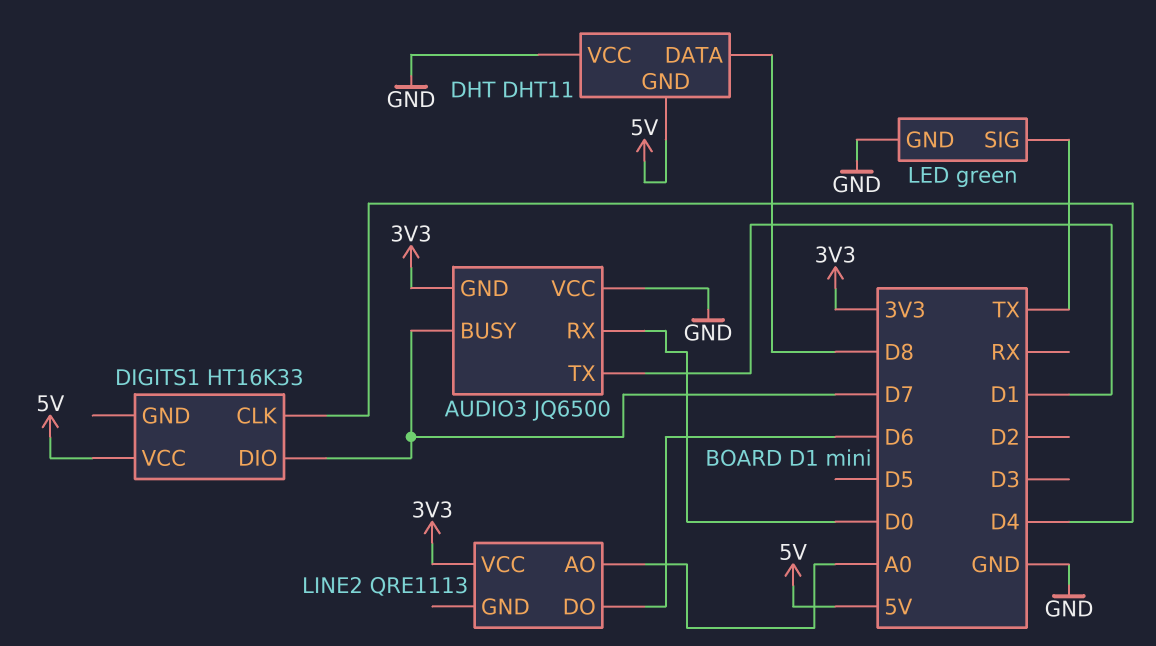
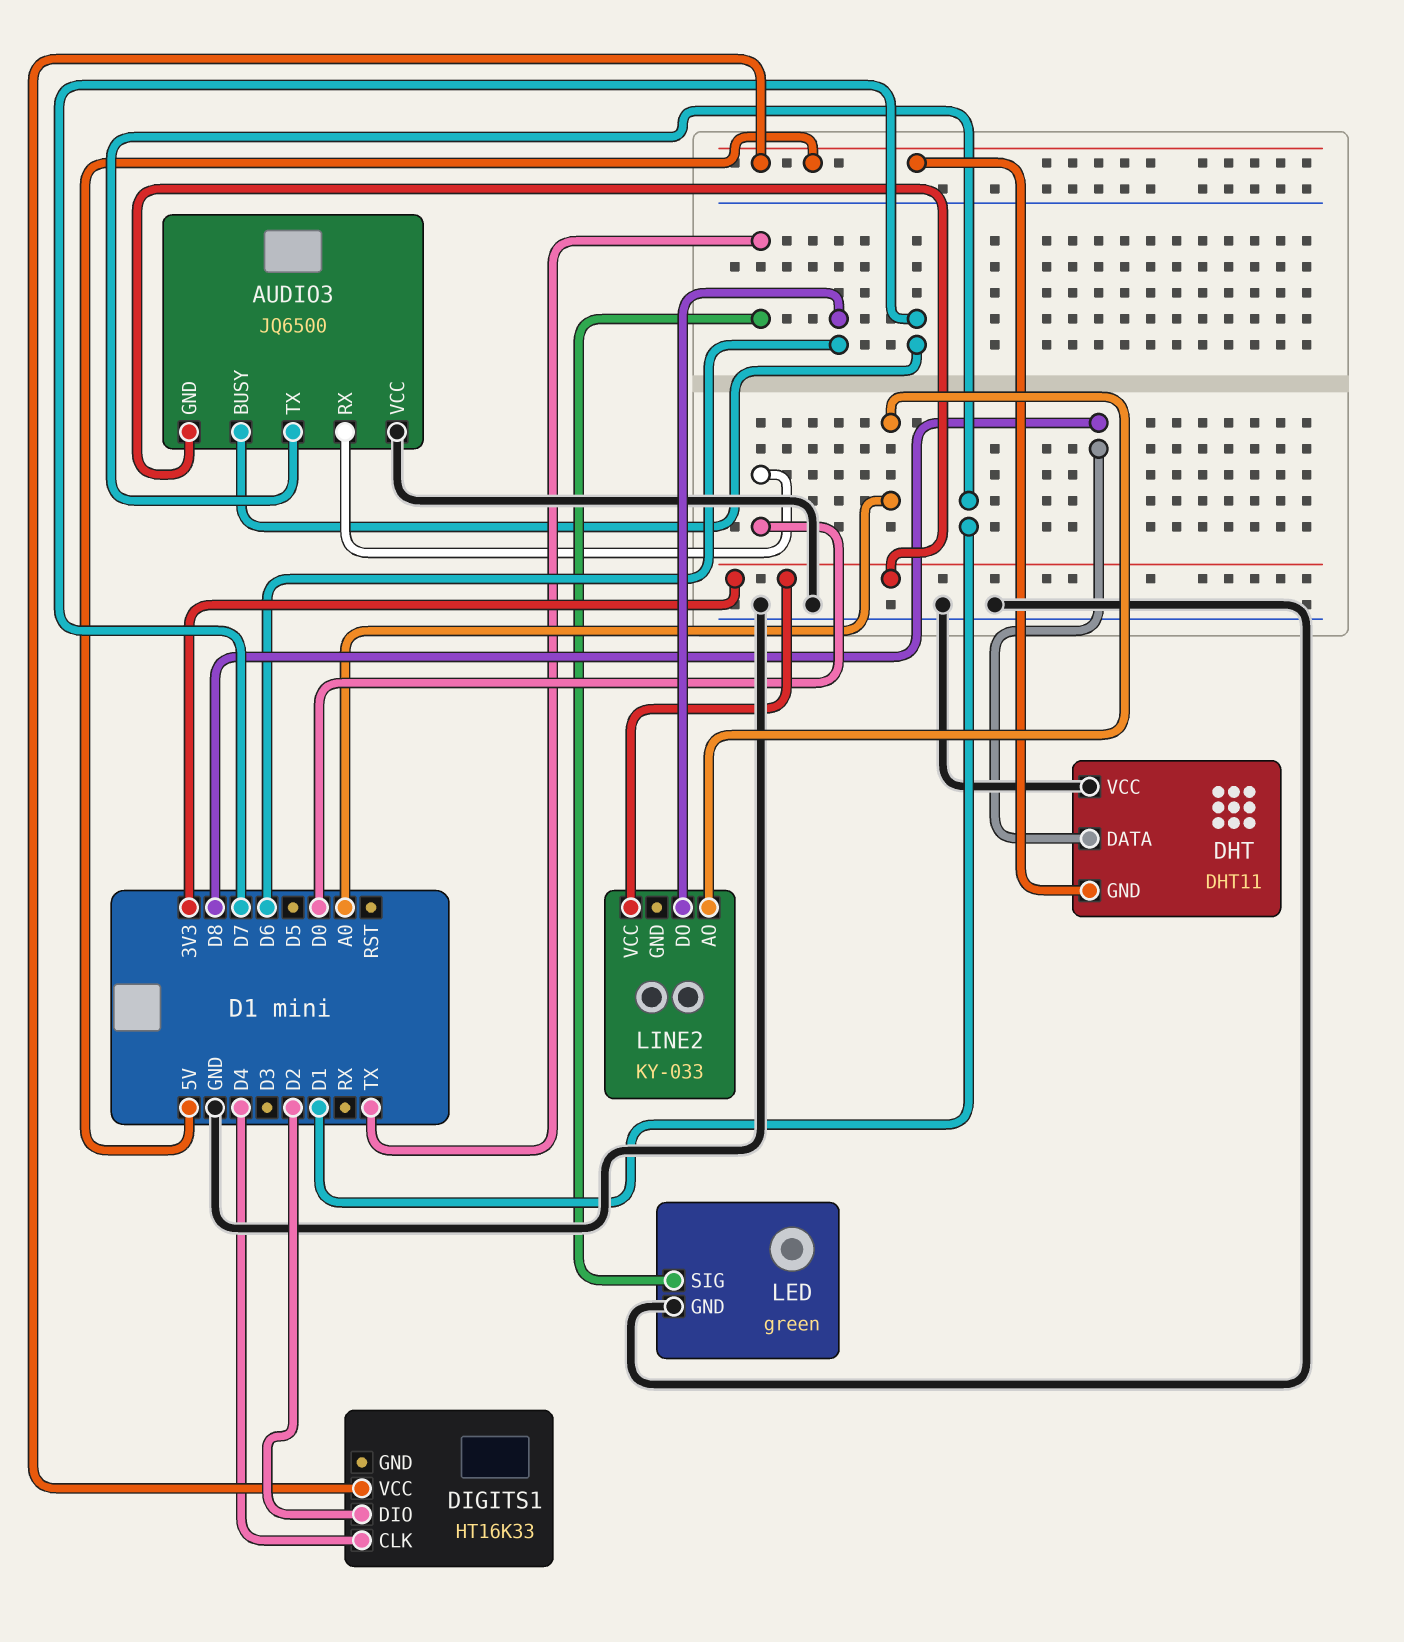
DIGITS1 pin DIO: D7 -> D2
LINE2: QRE1113 -> KY-033

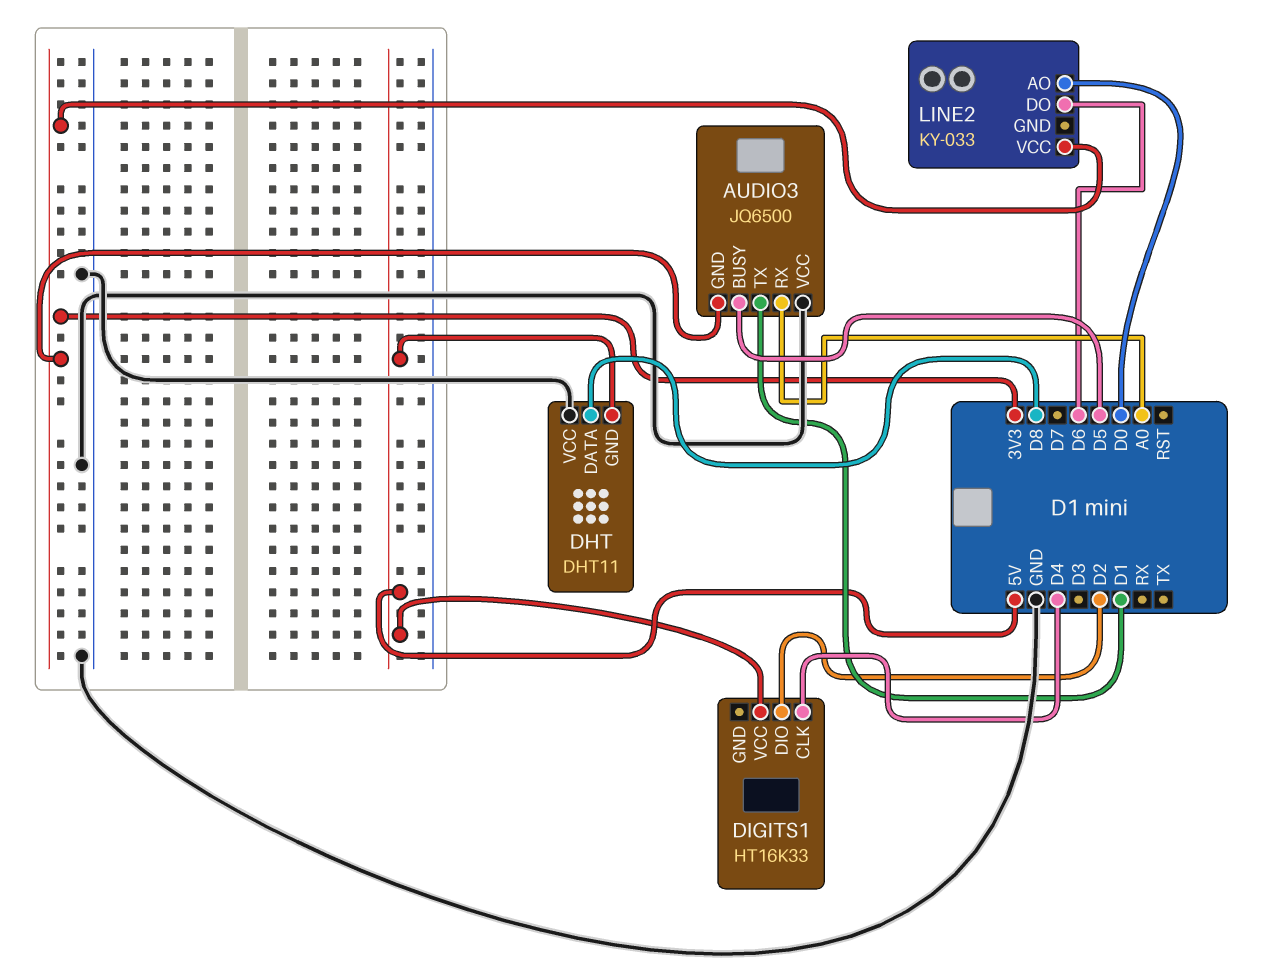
AUDIO3 pin BUSY: D7 -> D5
AUDIO3 pin RX: D0 -> A0
LED: green -> none
LED pin GND: GND -> none
LED pin SIG: TX -> none
LINE2 pin AO: A0 -> D0

